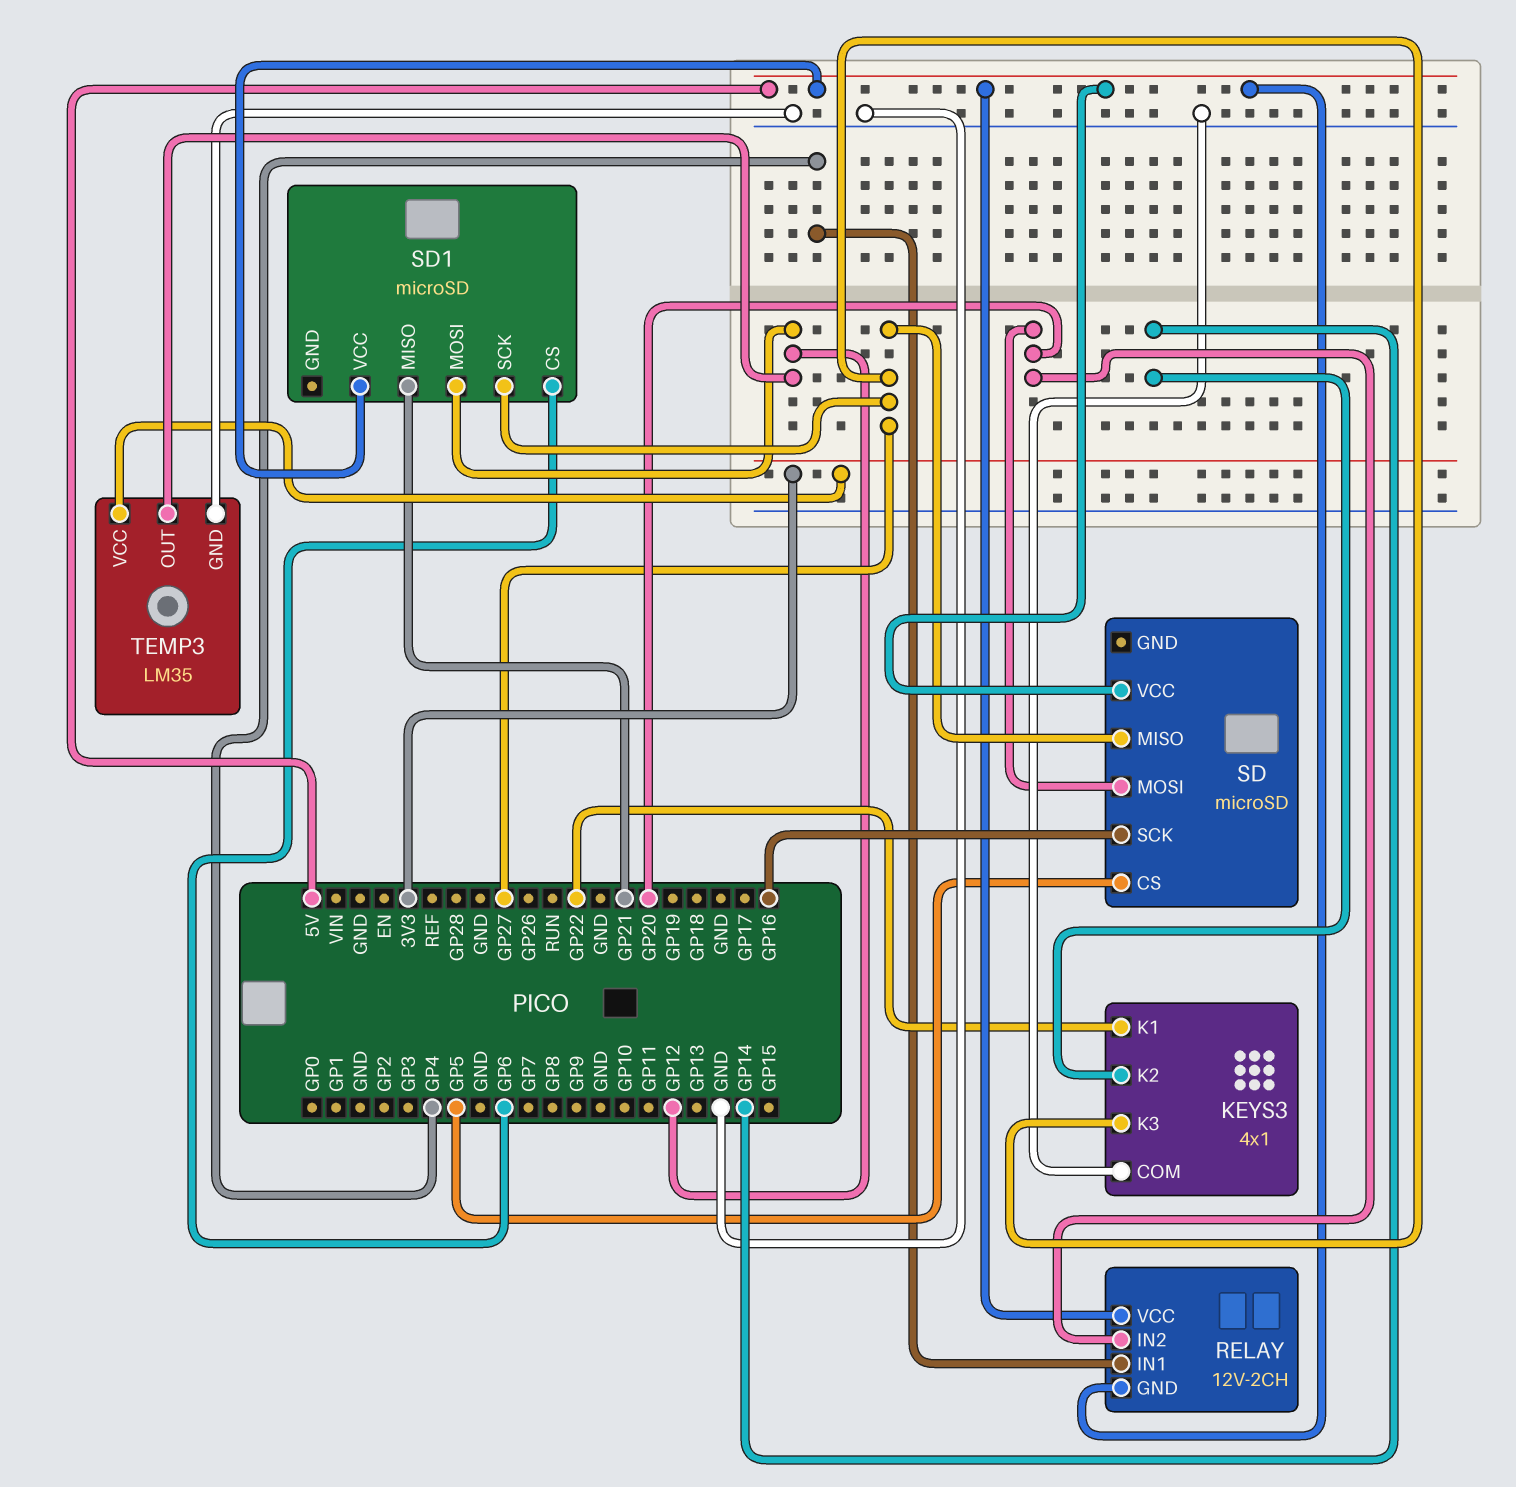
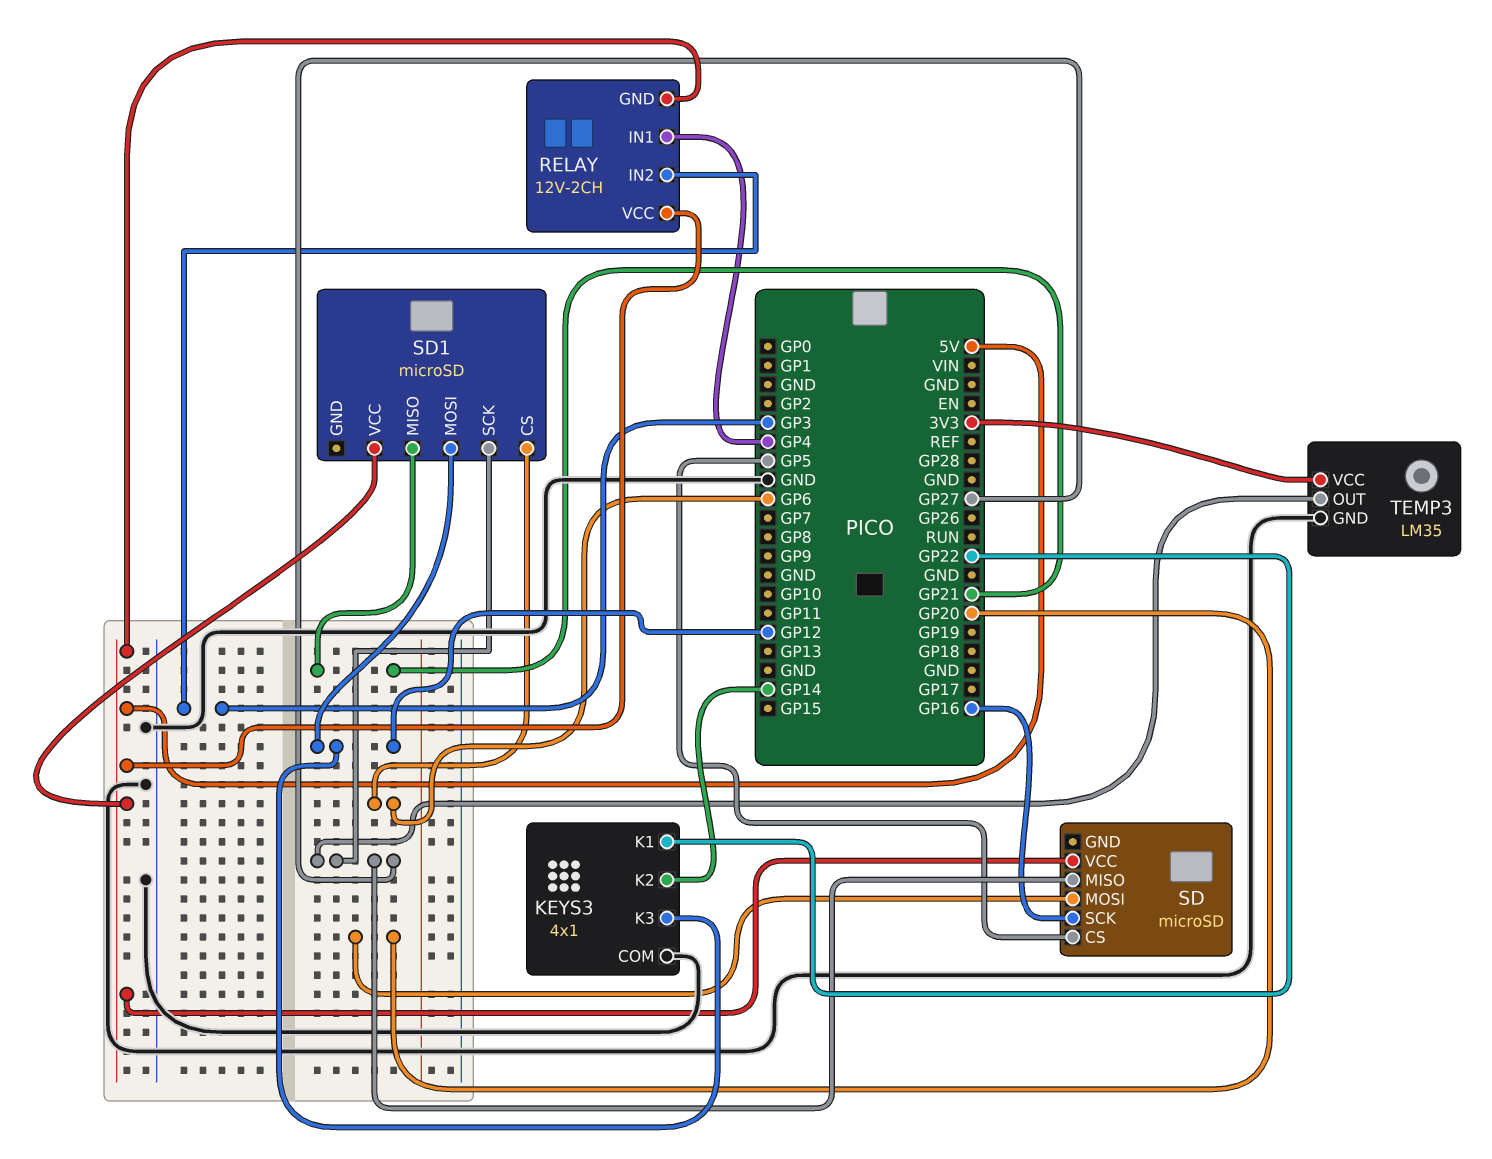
KEYS3 pin K3: GP27 -> GP12
RELAY pin IN2: GP20 -> GP3
TEMP3 pin OUT: GP12 -> GP27

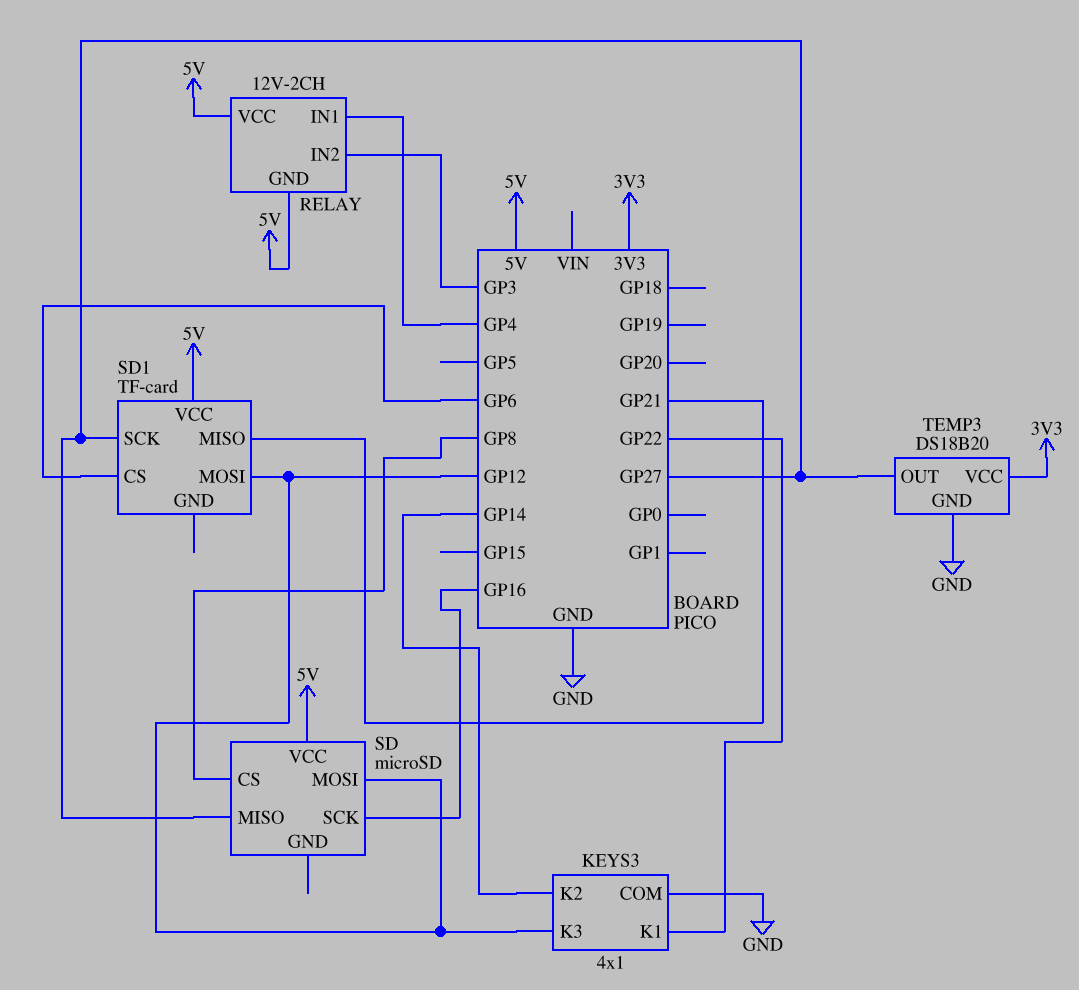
SD pin CS: GP5 -> GP8
SD pin MOSI: GP20 -> GP12
SD1: microSD -> TF-card
TEMP3: LM35 -> DS18B20

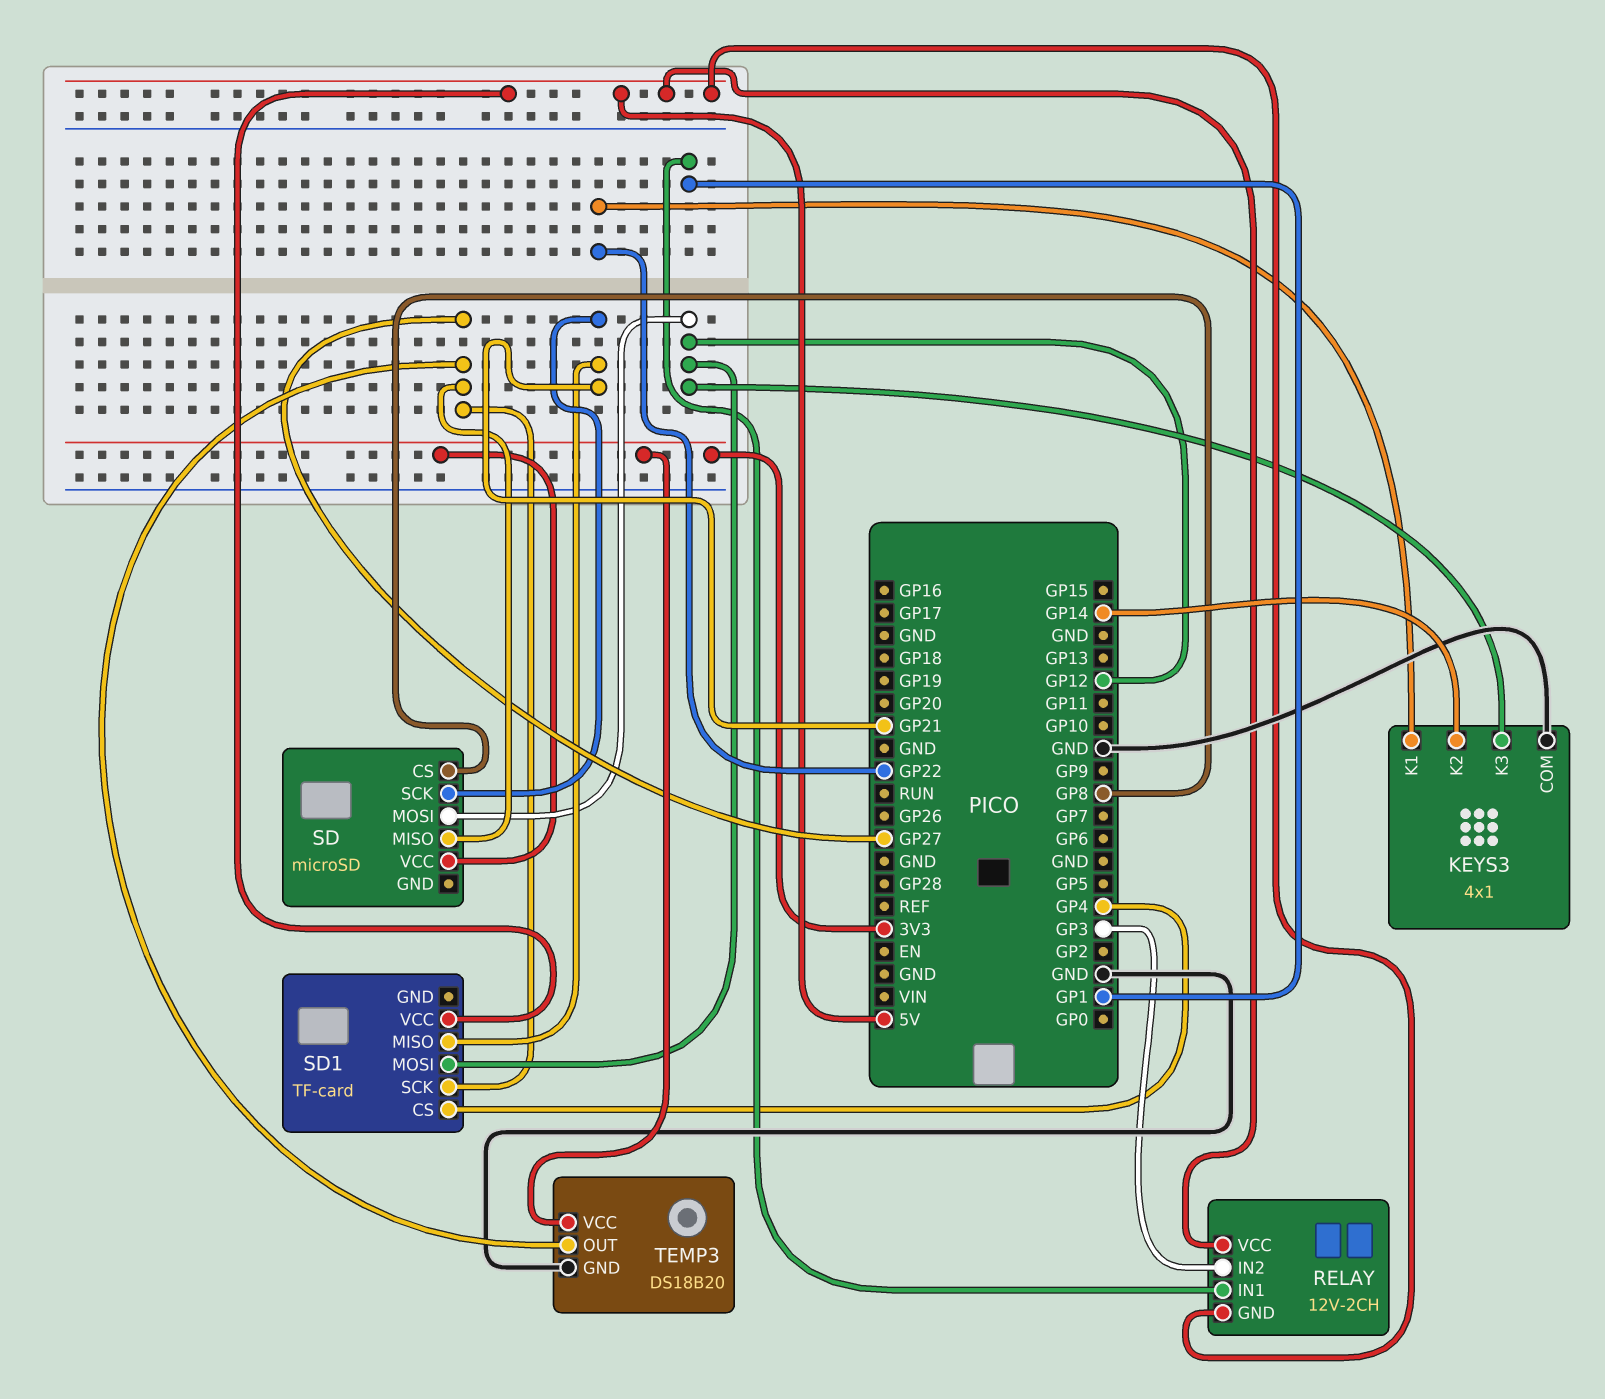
RELAY pin IN1: GP4 -> GP1
SD pin SCK: GP16 -> GP21
SD pin VCC: 5V -> 3V3
SD1 pin CS: GP6 -> GP4

